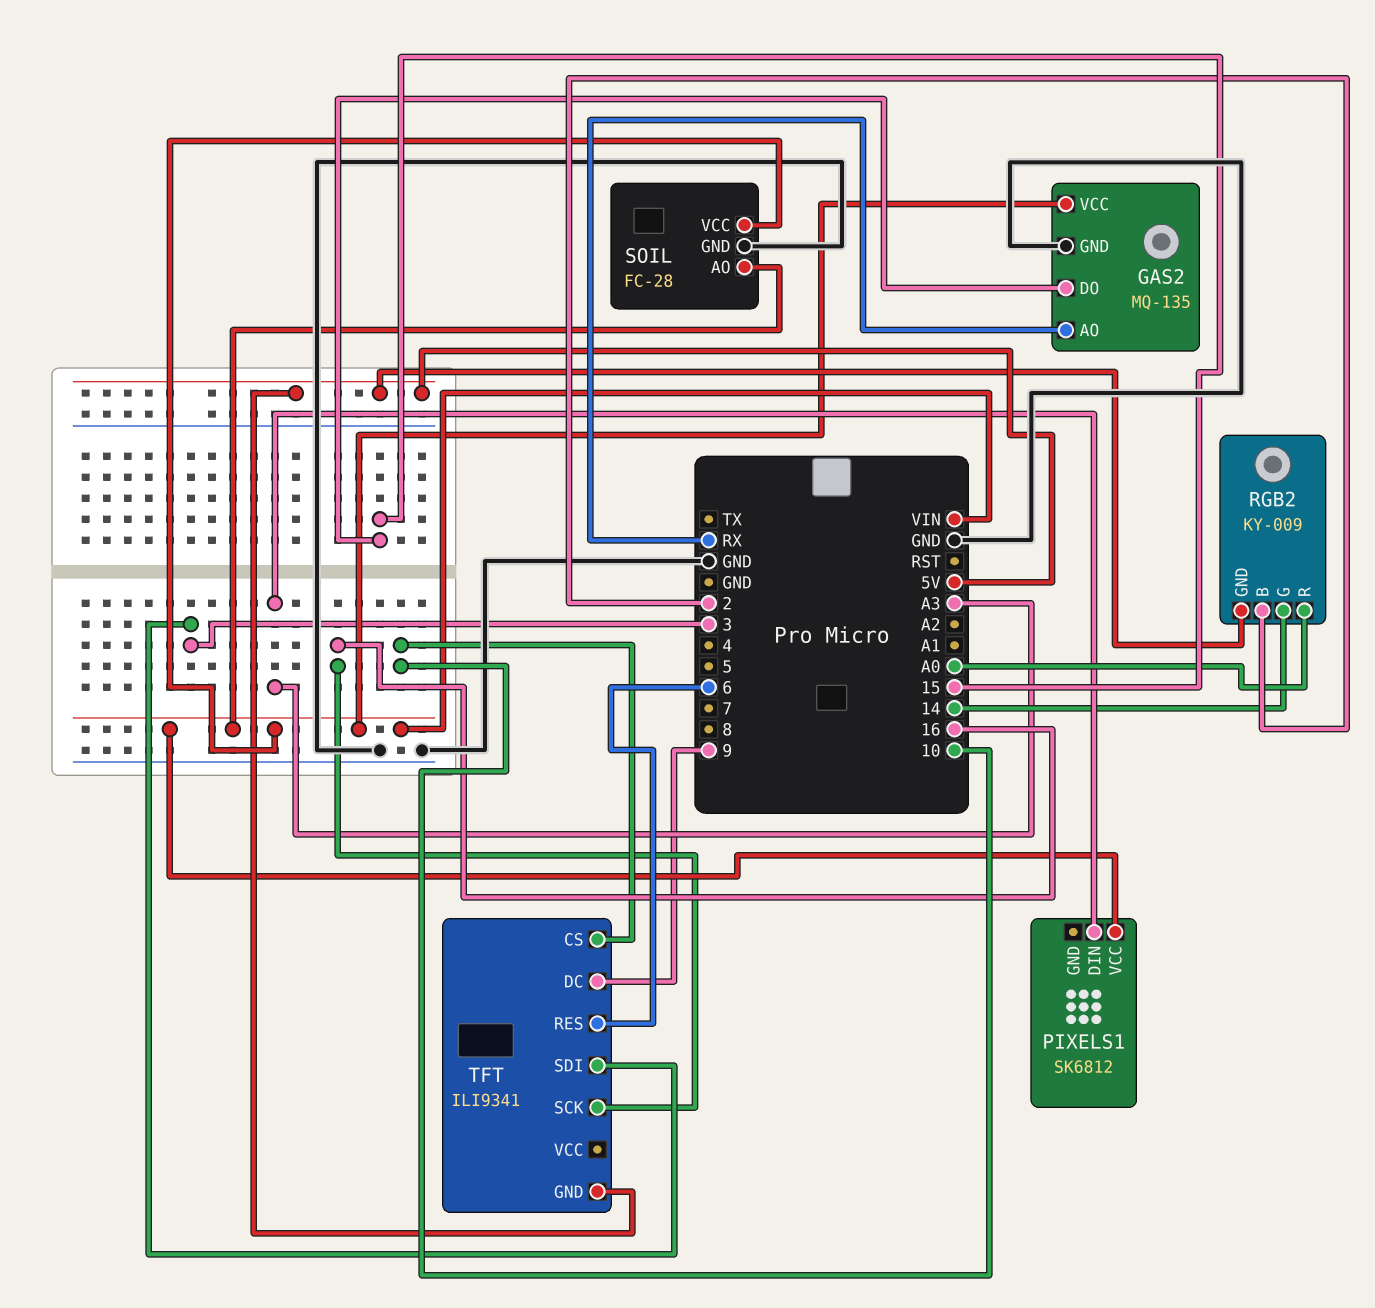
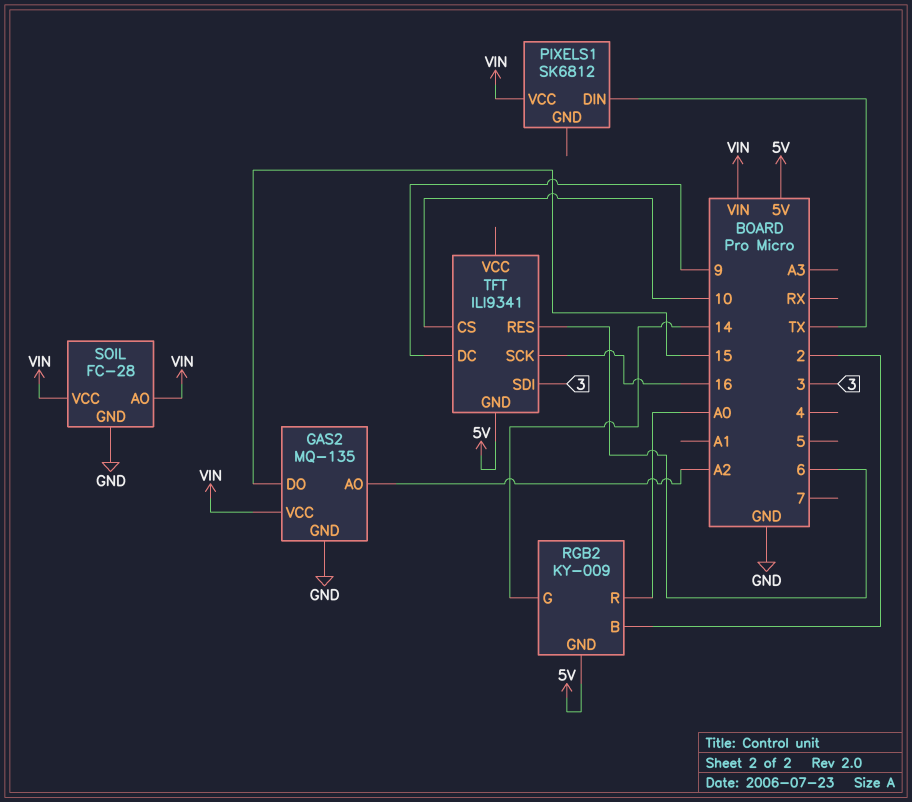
GAS2 pin AO: RX -> A2
PIXELS1 pin DIN: A3 -> TX

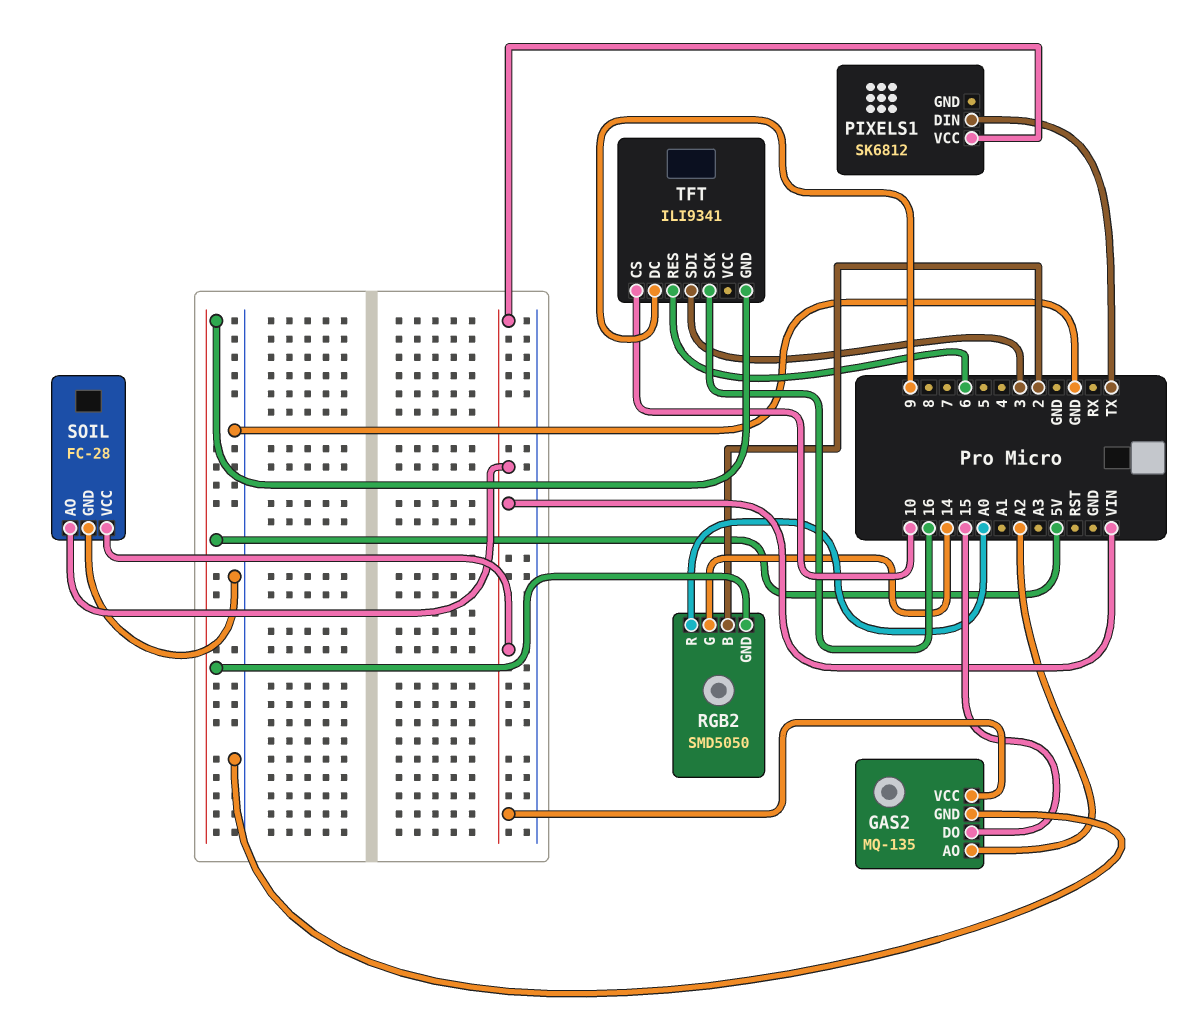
RGB2: KY-009 -> SMD5050

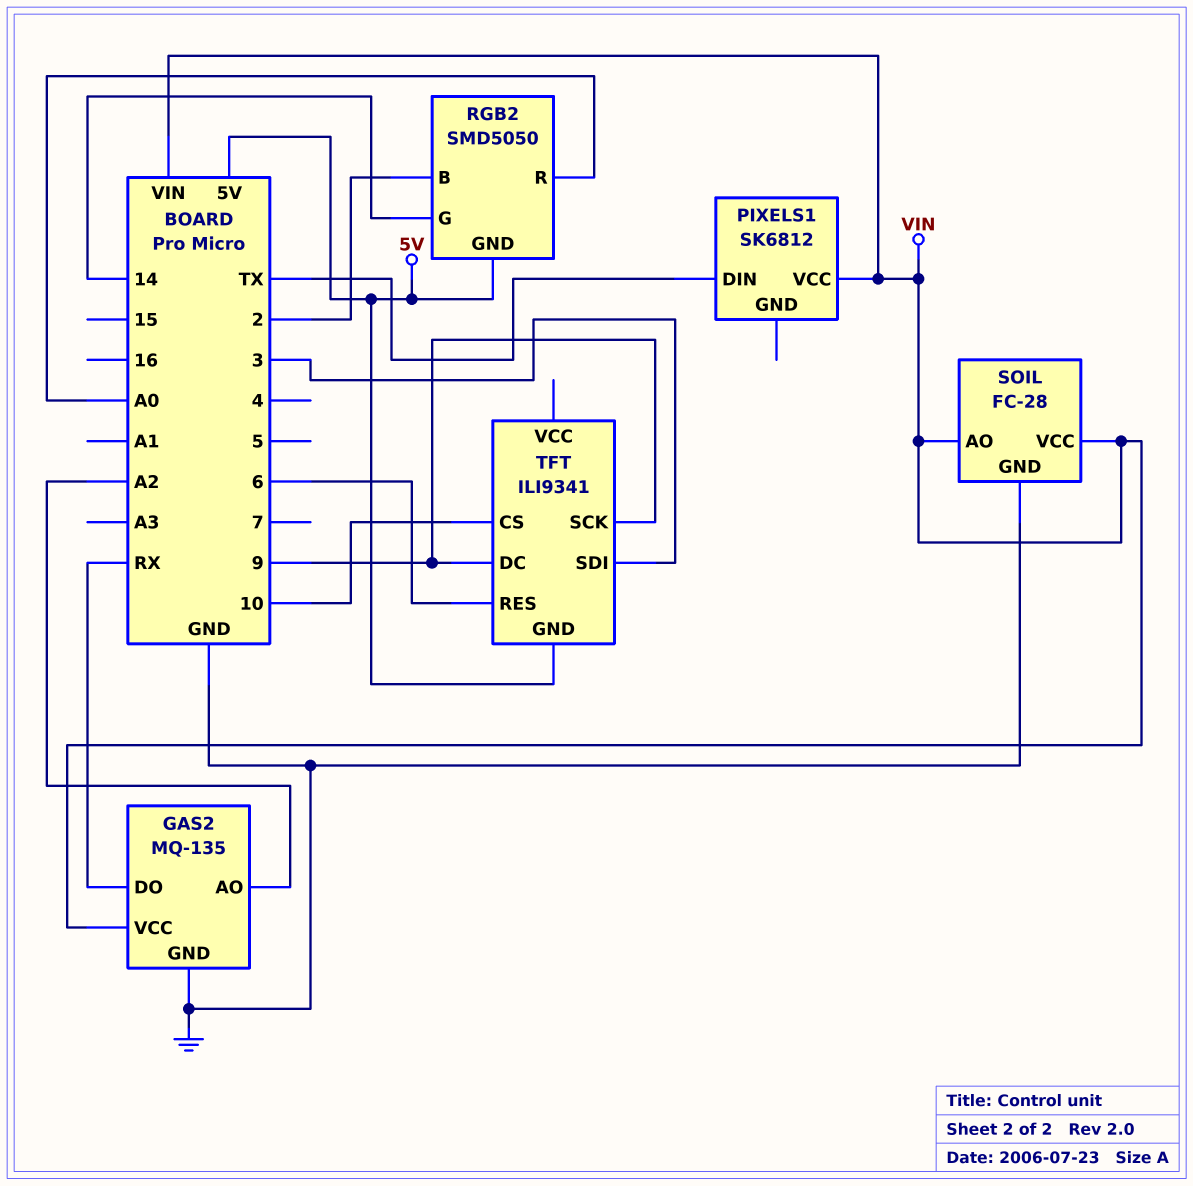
GAS2 pin DO: 15 -> RX
TFT pin SCK: 16 -> 9

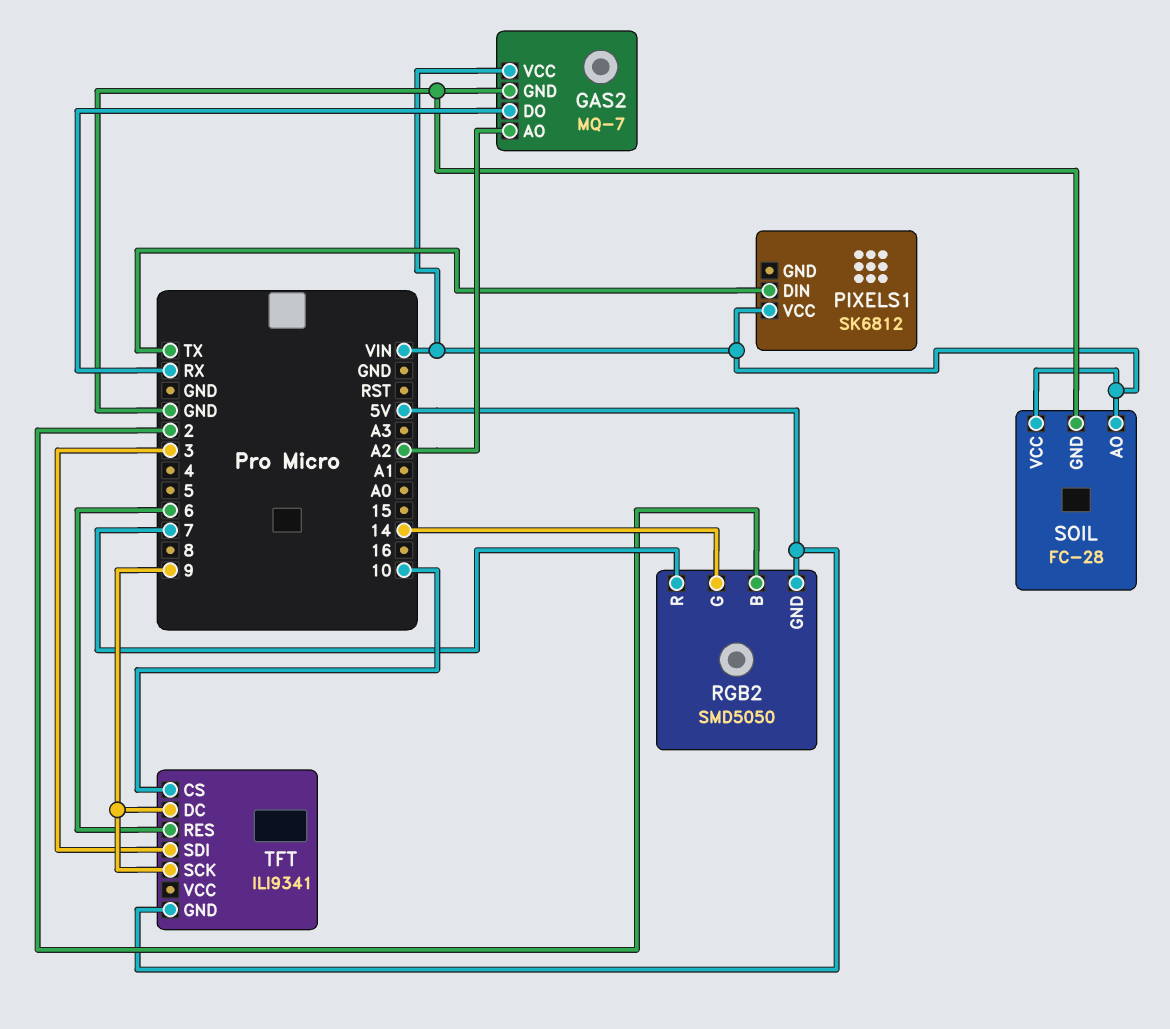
GAS2: MQ-135 -> MQ-7
RGB2 pin R: A0 -> 7

